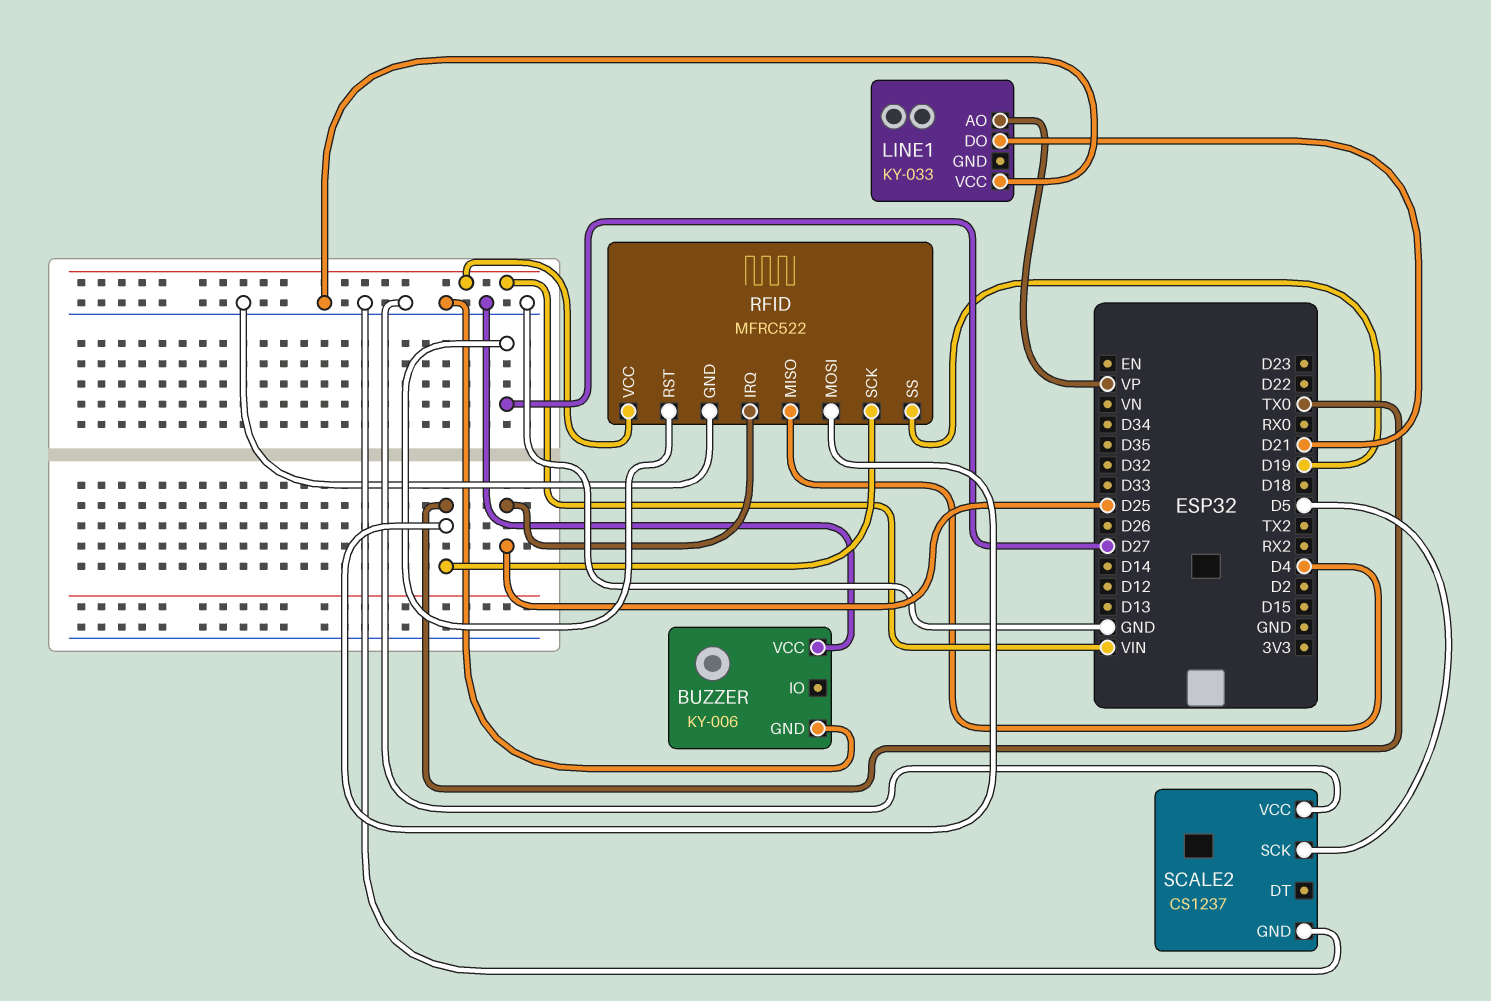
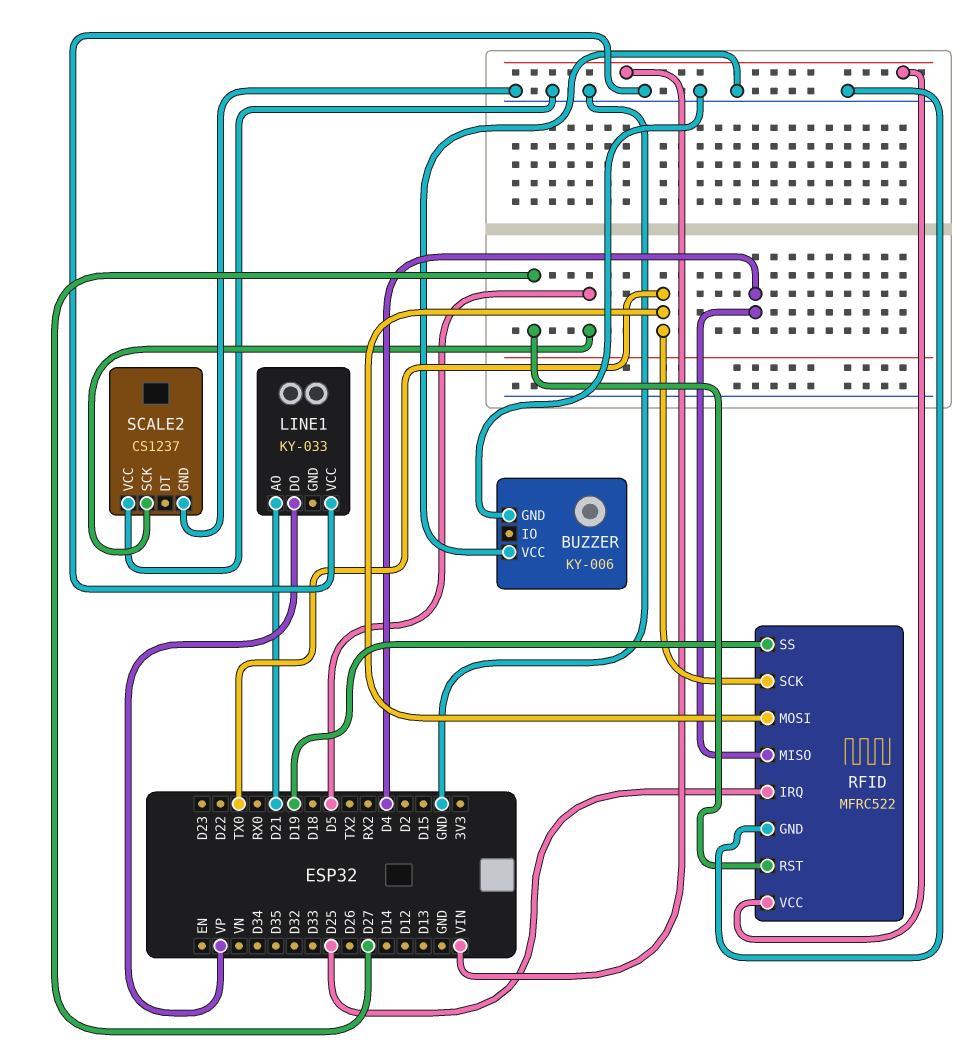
LINE1 pin AO: VP -> D21
LINE1 pin DO: D21 -> VP

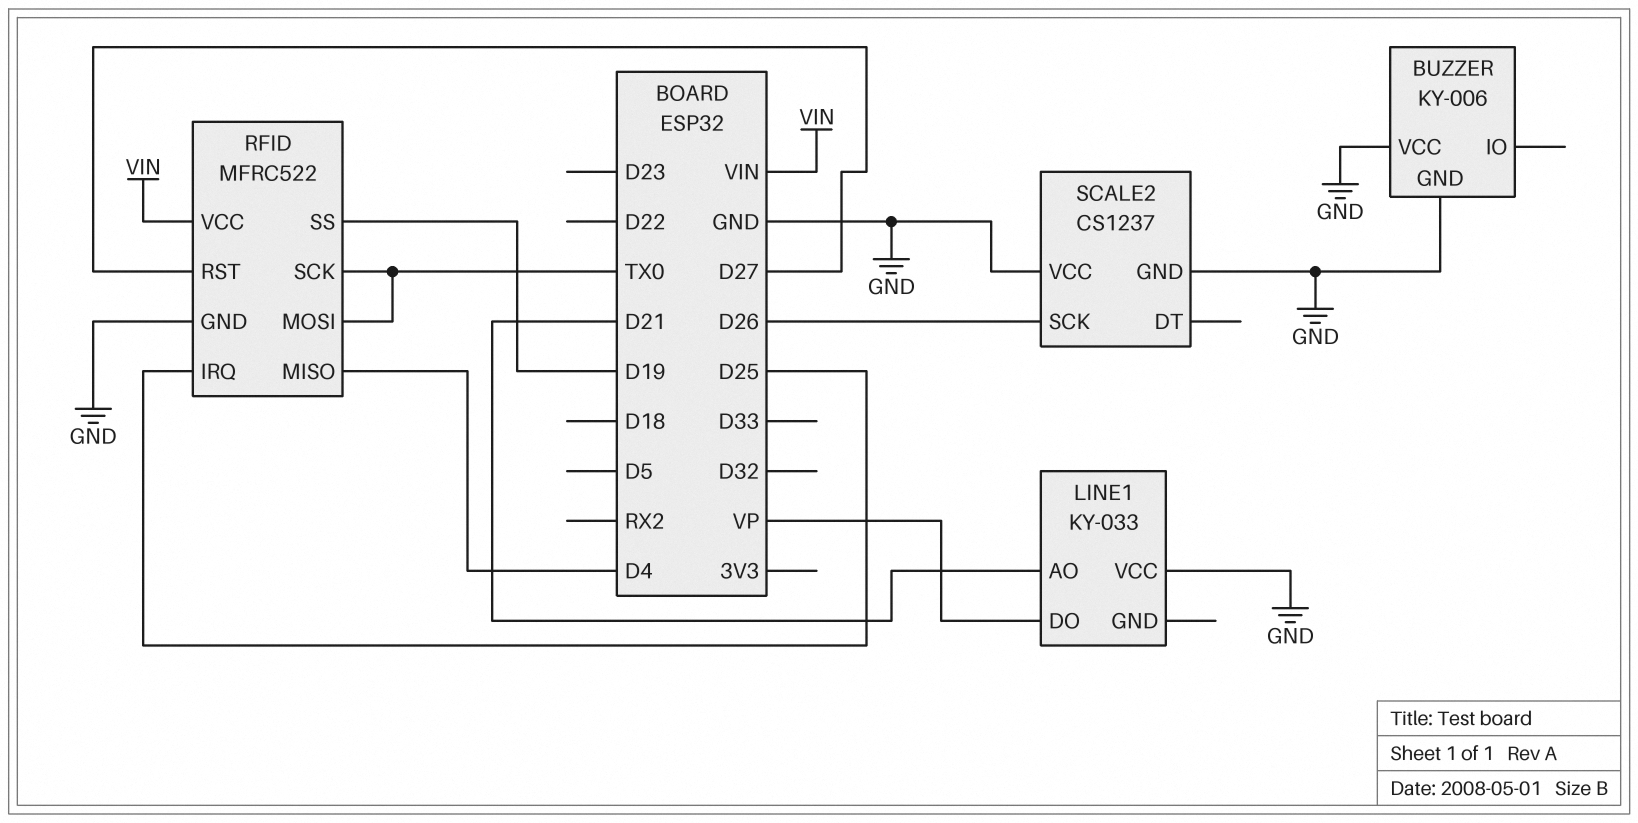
SCALE2 pin SCK: D5 -> D26

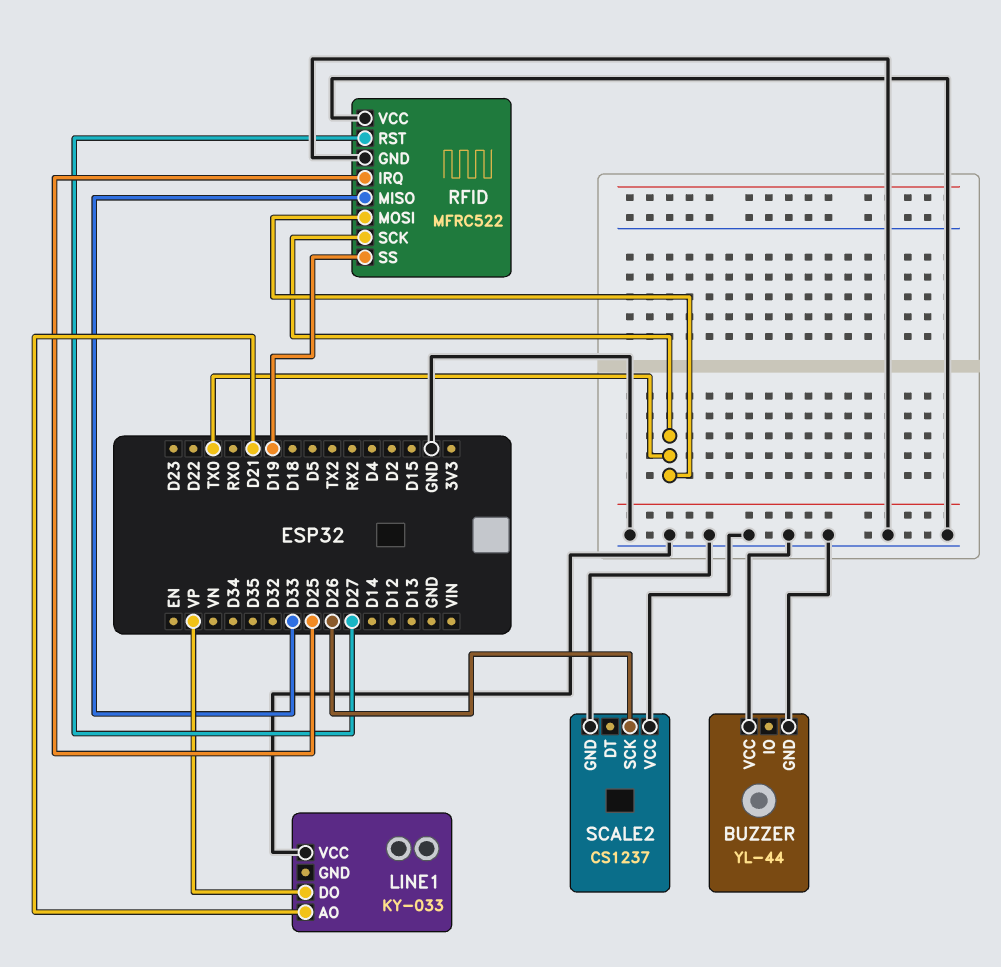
BUZZER: KY-006 -> YL-44
RFID pin MISO: D4 -> D33
RFID pin VCC: VIN -> GND

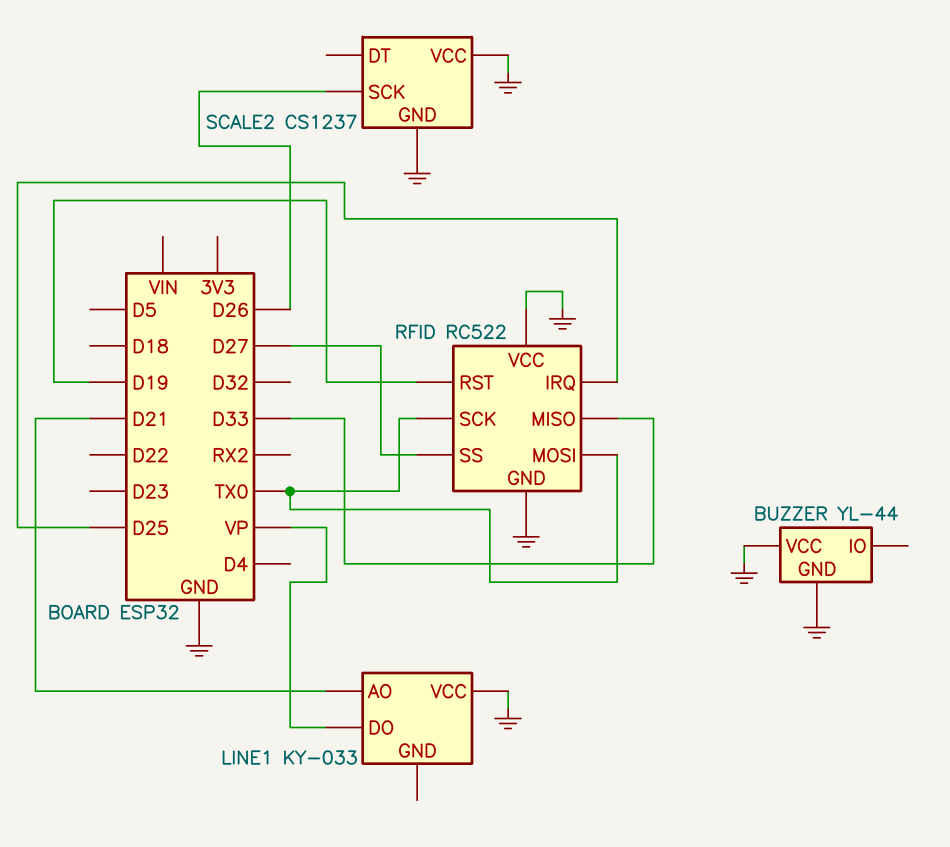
RFID: MFRC522 -> RC522
RFID pin RST: D27 -> D19
RFID pin SS: D19 -> D27

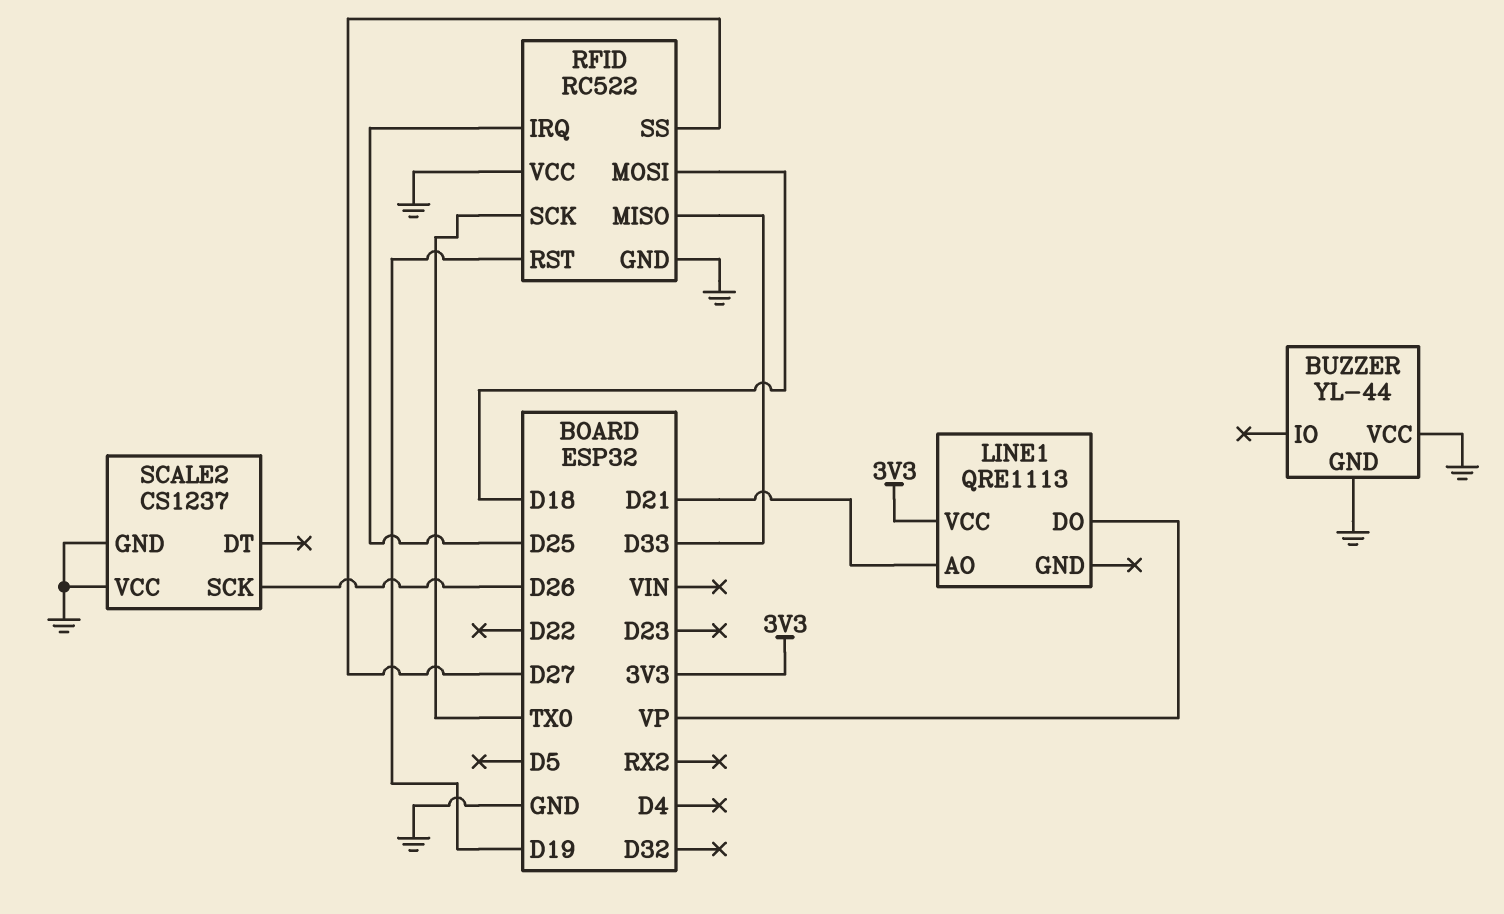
LINE1: KY-033 -> QRE1113
LINE1 pin VCC: GND -> 3V3
RFID pin MOSI: TX0 -> D18

